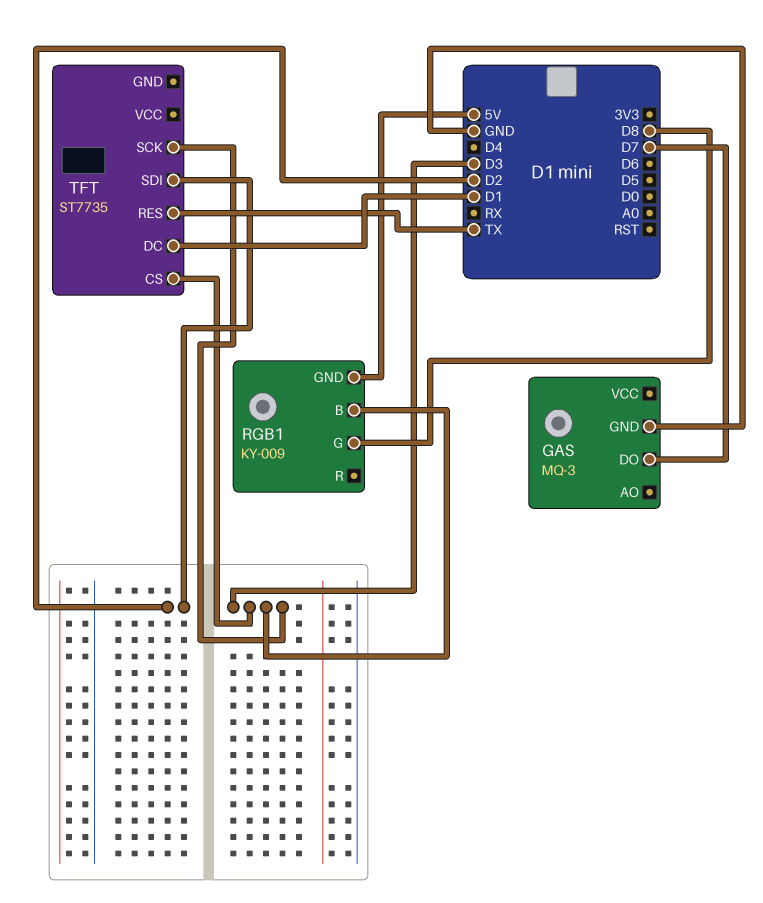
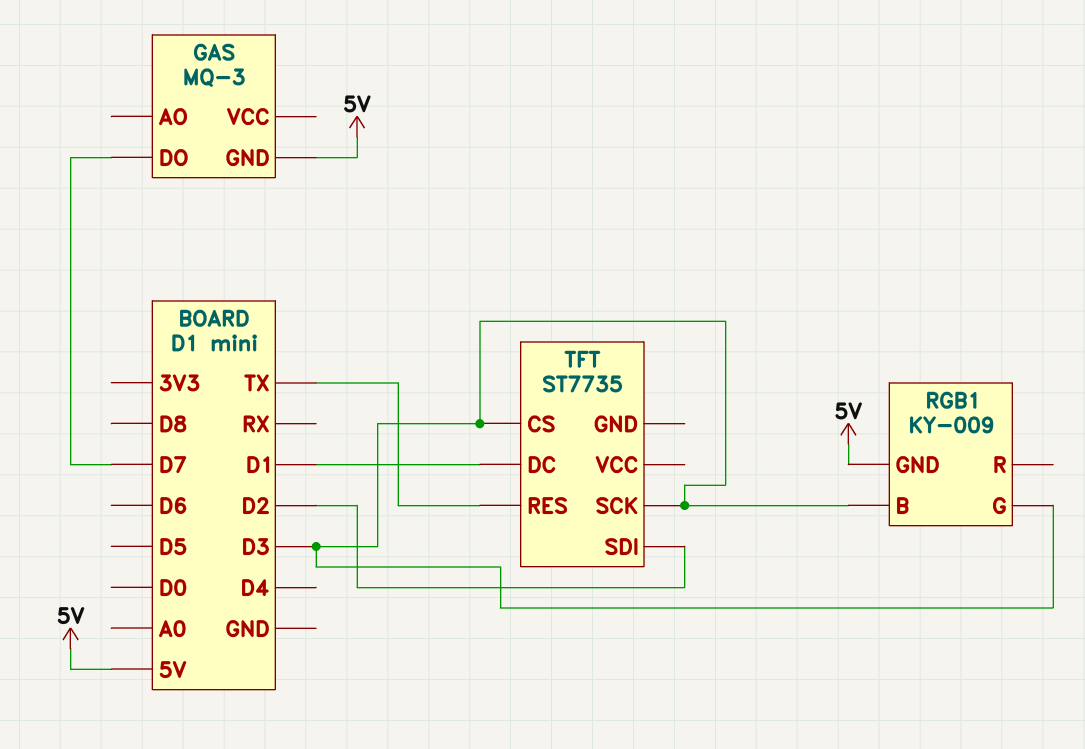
GAS pin GND: GND -> 5V
RGB1 pin G: D8 -> D3

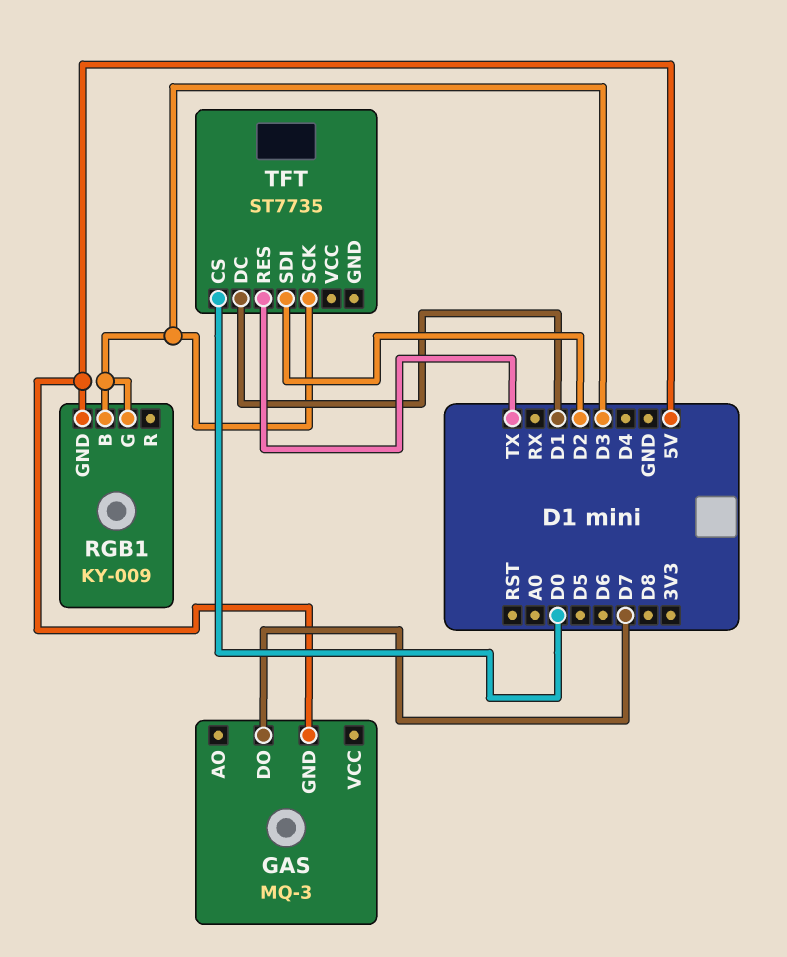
TFT pin CS: D3 -> D0

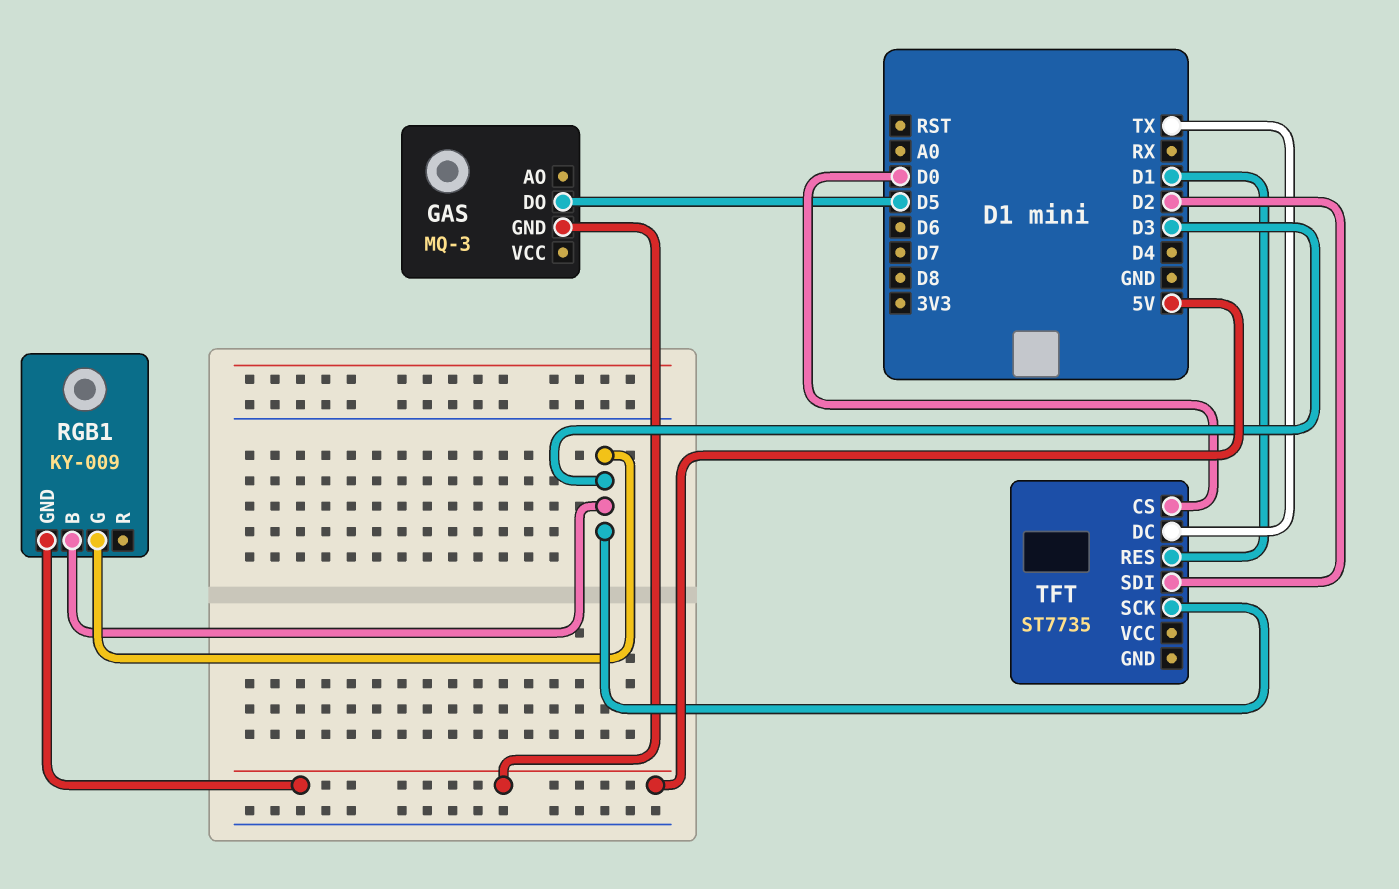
GAS pin DO: D7 -> D5
TFT pin DC: D1 -> TX
TFT pin RES: TX -> D1

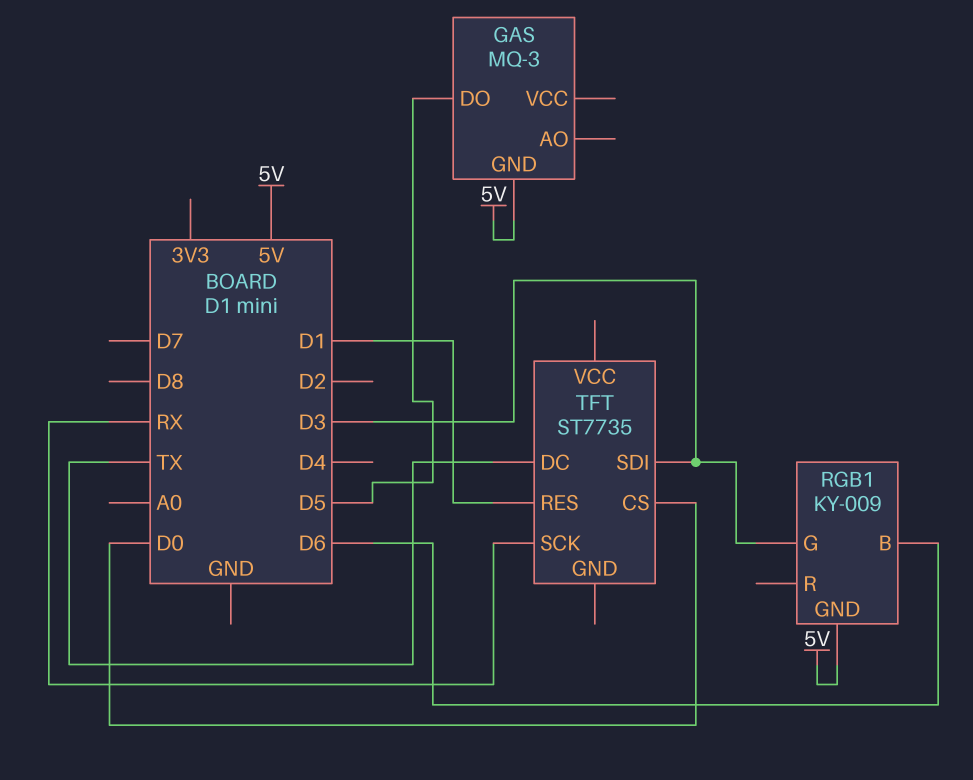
RGB1 pin B: D3 -> D6
TFT pin SCK: D3 -> RX
TFT pin SDI: D2 -> D3

